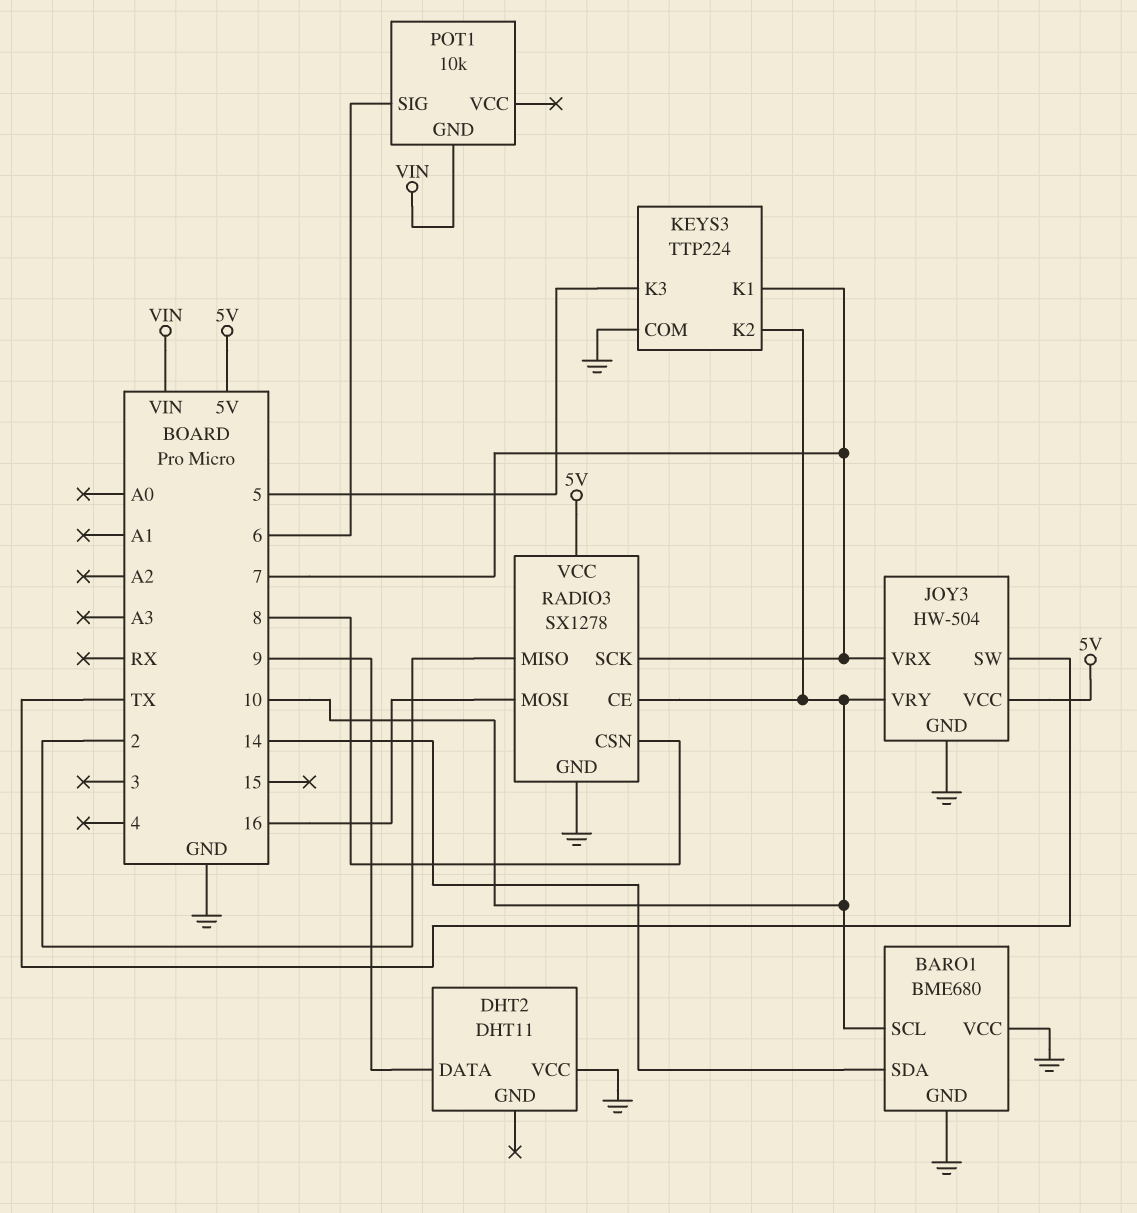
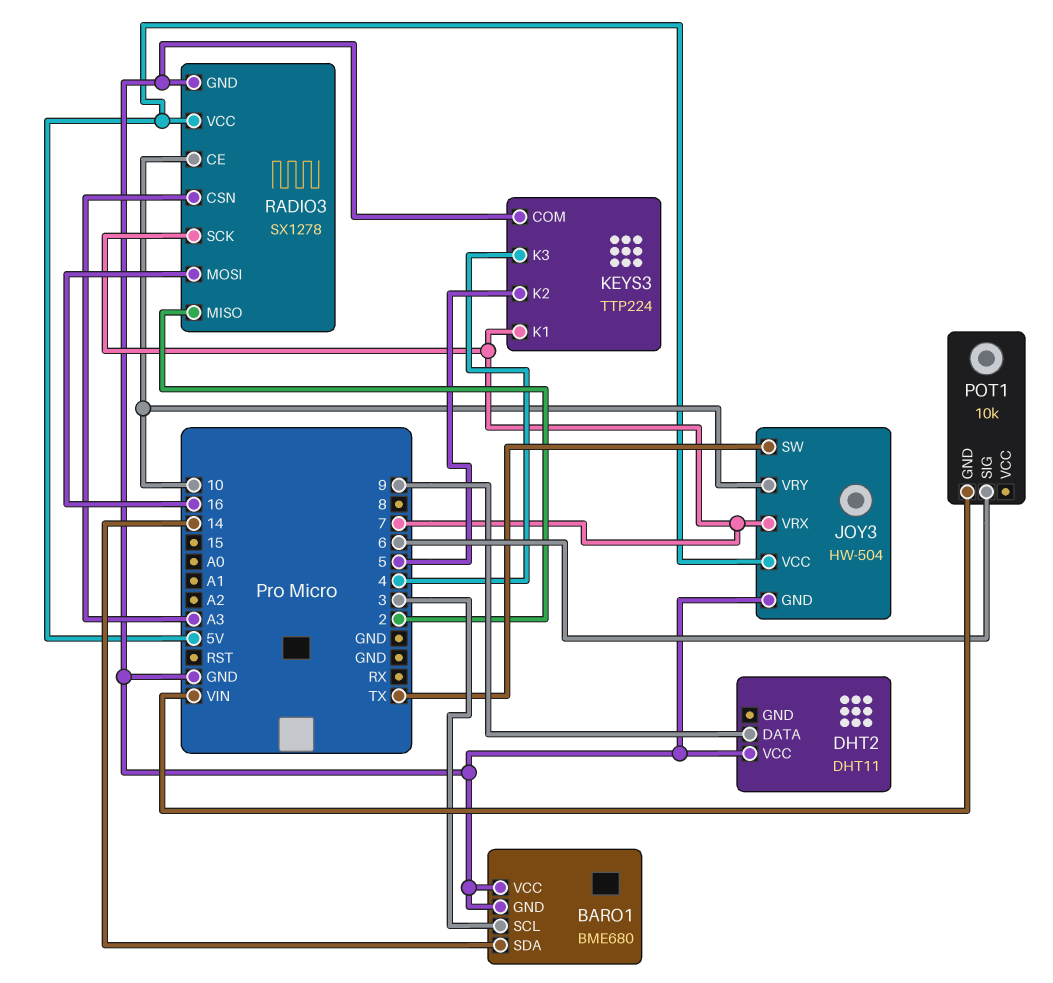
BARO1 pin SCL: 10 -> 3
KEYS3 pin K2: 10 -> 5
KEYS3 pin K3: 5 -> 4
RADIO3 pin CSN: 8 -> A3

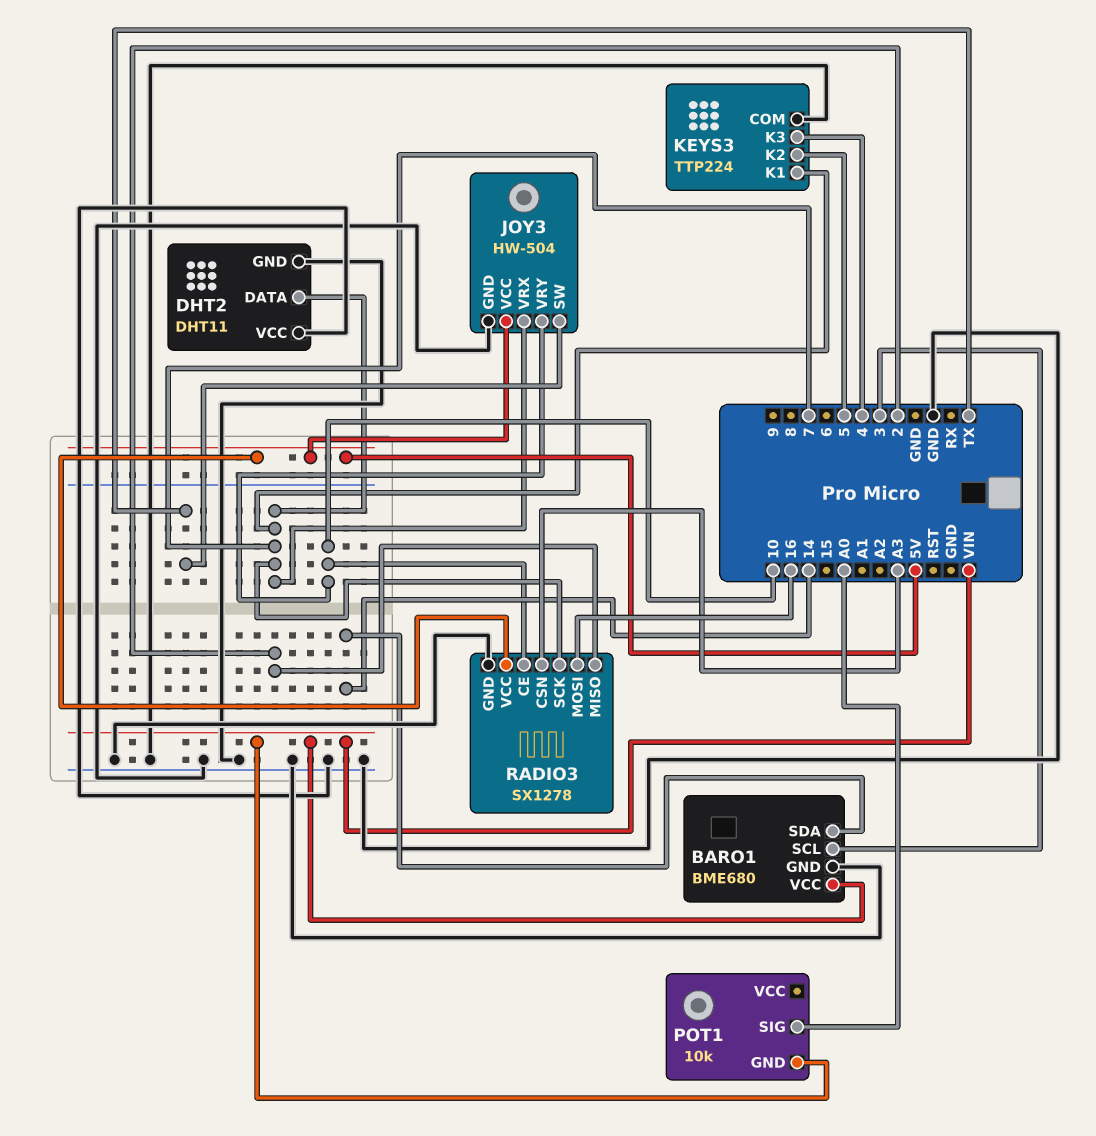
BARO1 pin VCC: GND -> VIN
DHT2 pin DATA: 9 -> 7
DHT2 pin GND: none -> GND
POT1 pin SIG: 6 -> A0

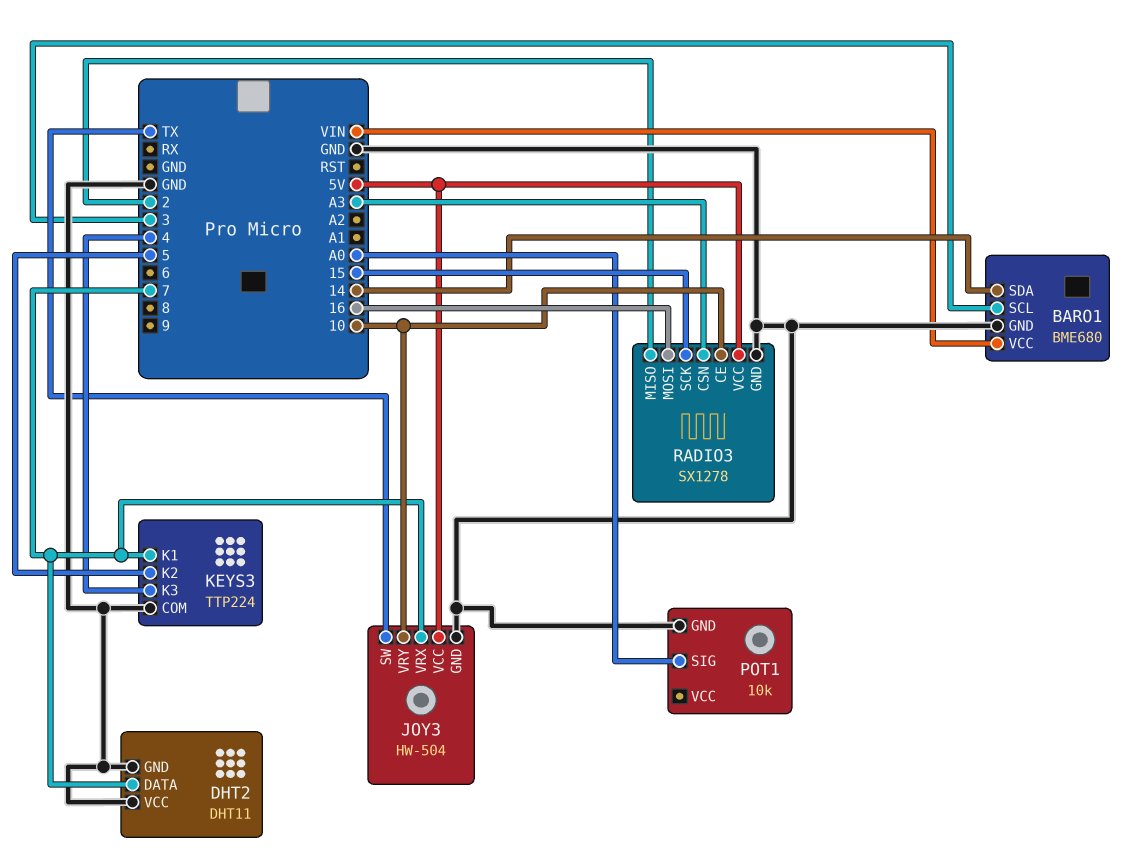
POT1 pin GND: VIN -> GND
RADIO3 pin SCK: 7 -> 15

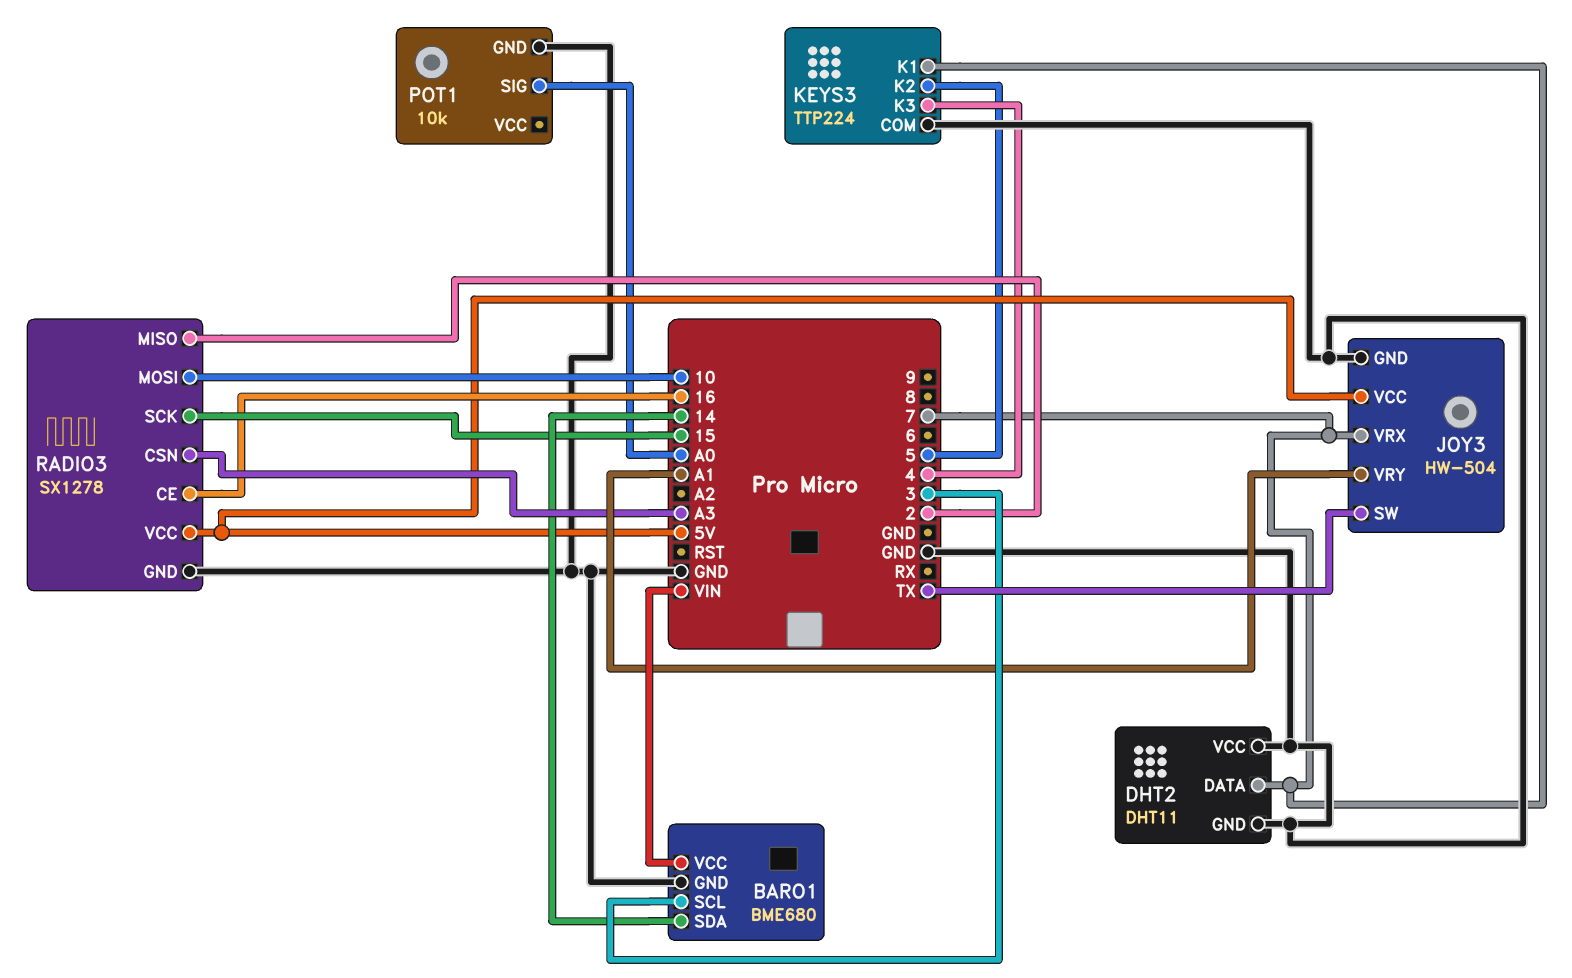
JOY3 pin VRY: 10 -> A1
RADIO3 pin CE: 10 -> 16
RADIO3 pin MOSI: 16 -> 10

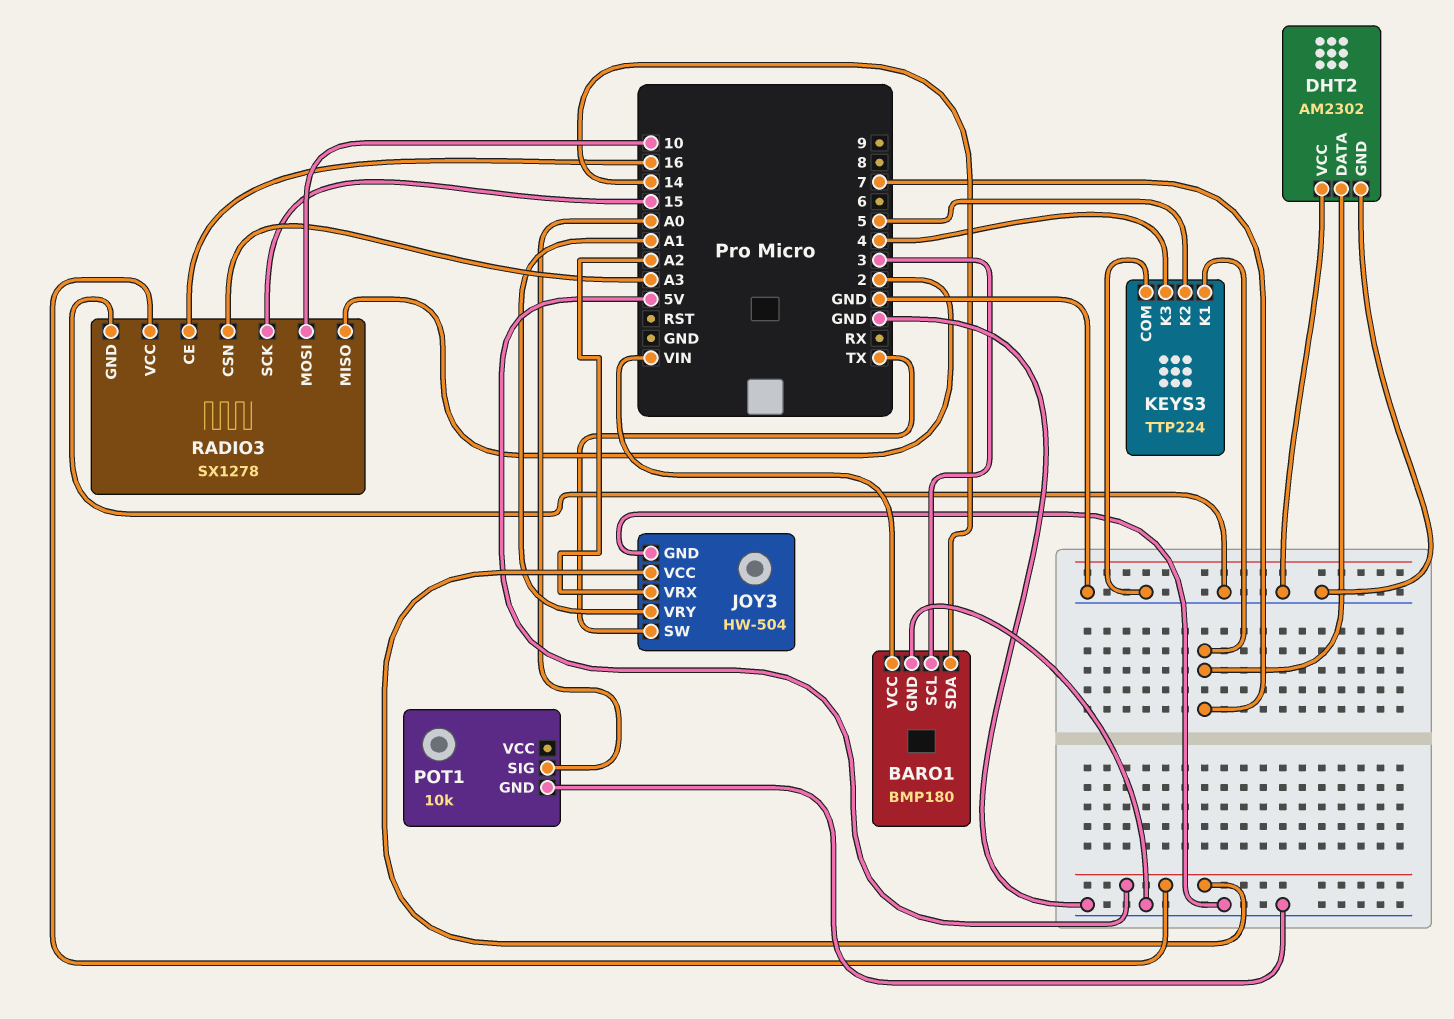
BARO1: BME680 -> BMP180
DHT2: DHT11 -> AM2302
JOY3 pin VRX: 7 -> A2

